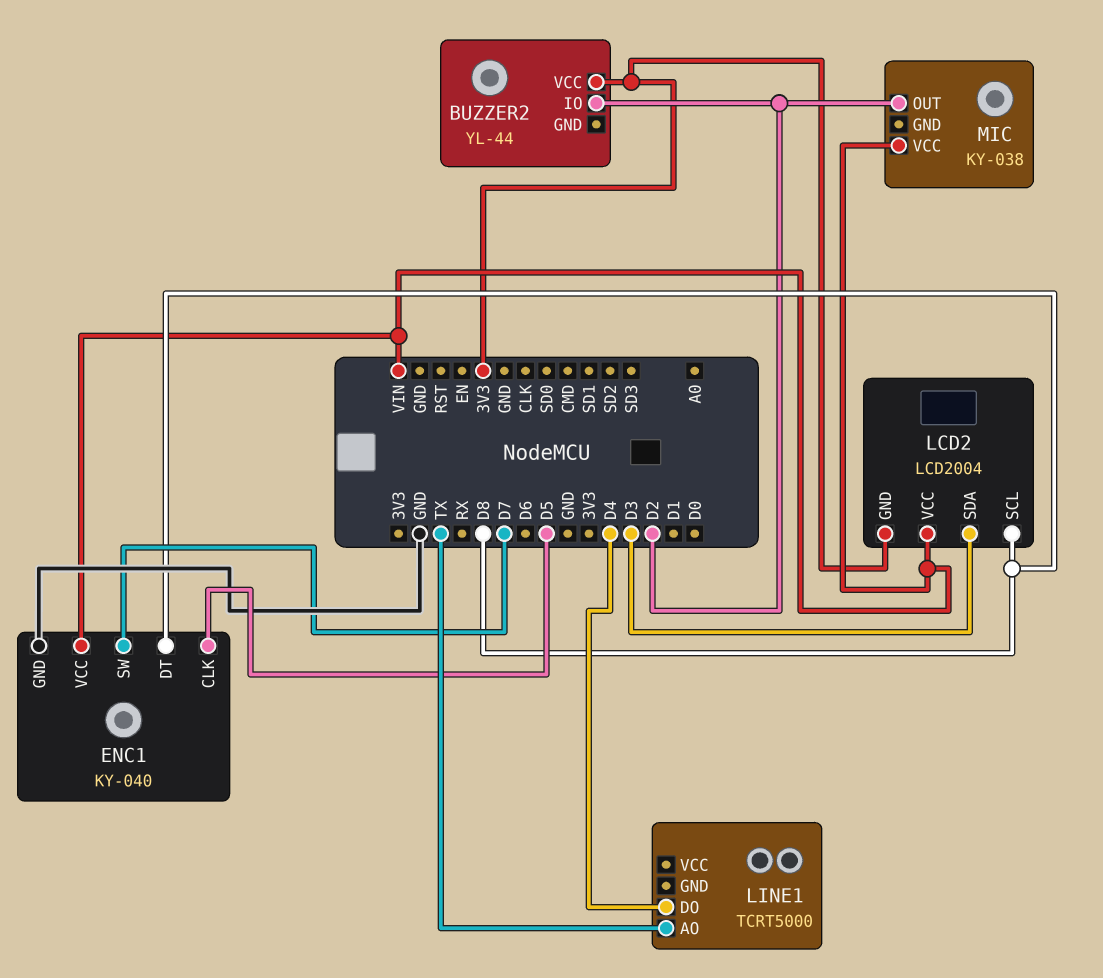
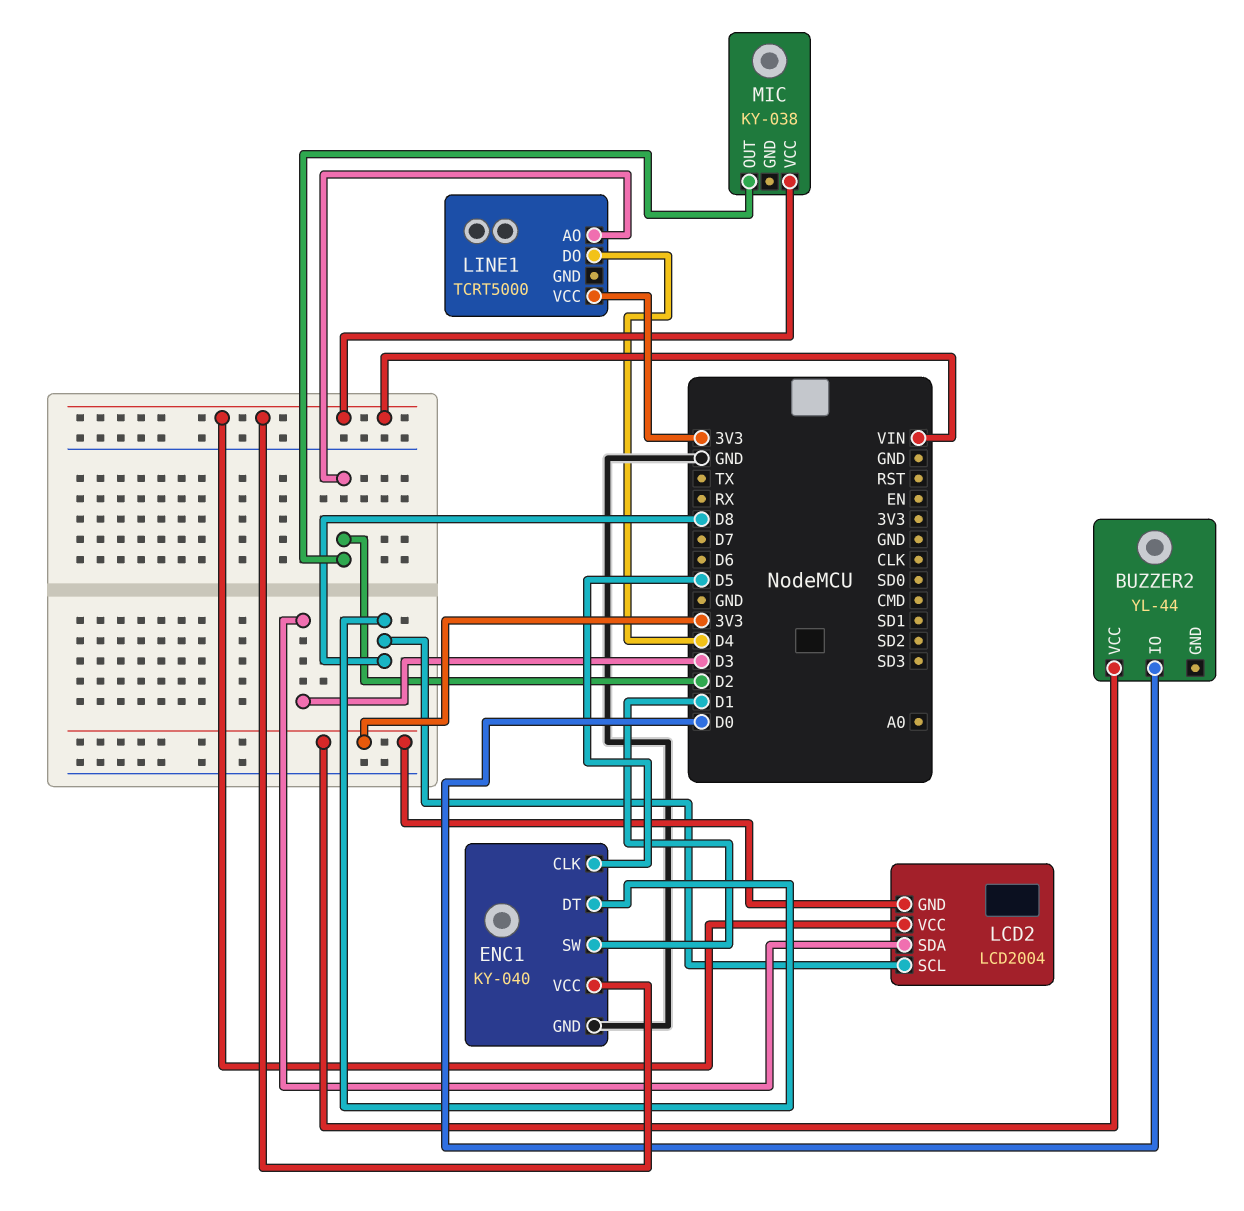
BUZZER2 pin IO: D2 -> D0
ENC1 pin SW: D7 -> D1
LINE1 pin AO: TX -> D2
LINE1 pin VCC: none -> 3V3

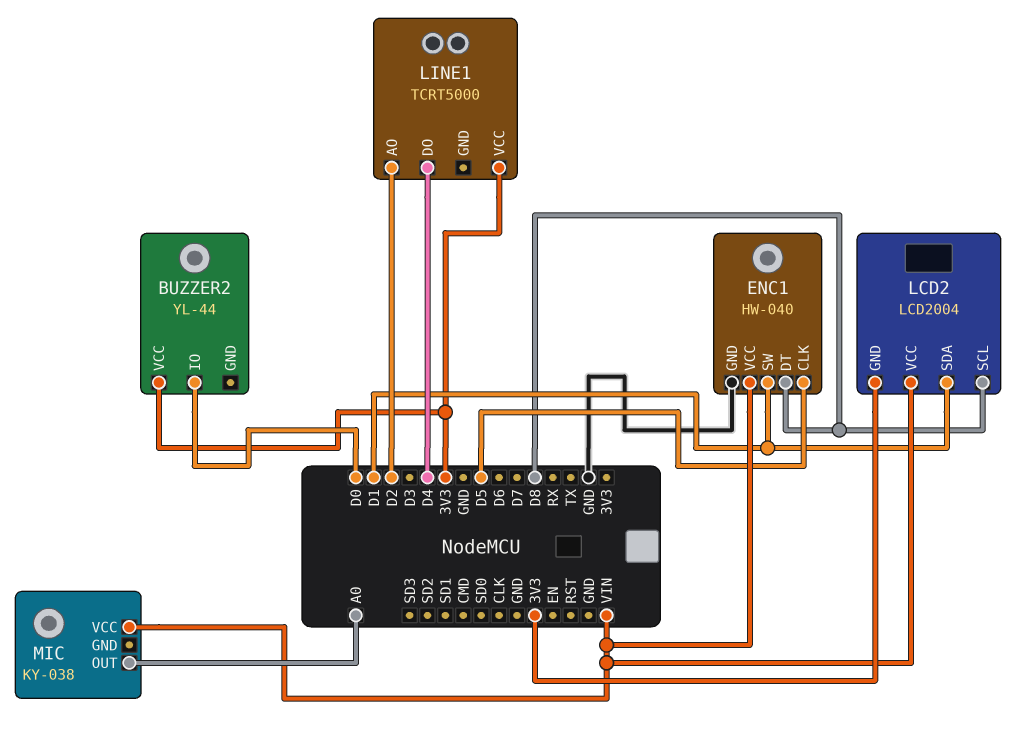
ENC1: KY-040 -> HW-040
LCD2 pin SDA: D3 -> D1
MIC pin OUT: D2 -> A0

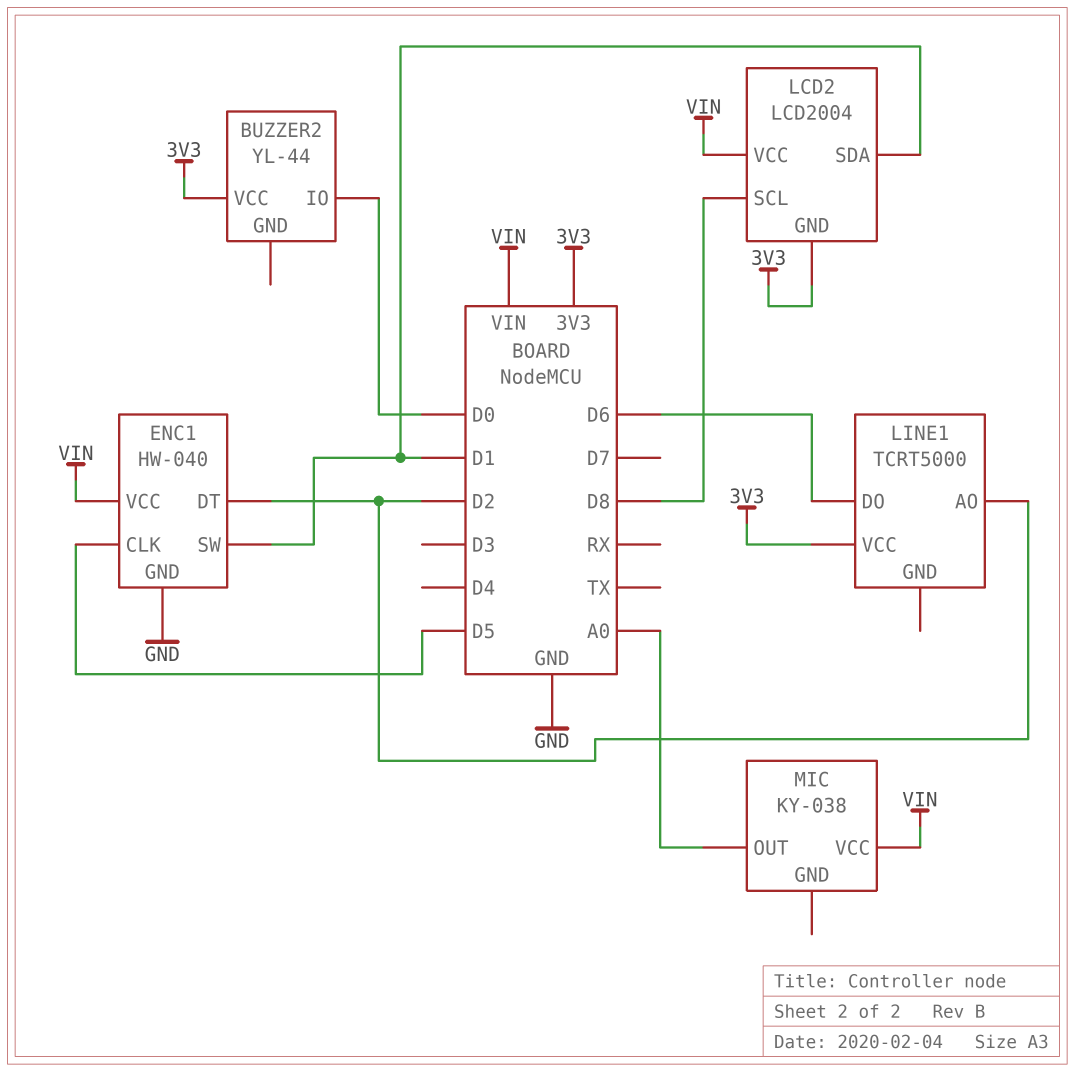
ENC1 pin DT: D8 -> D2
LINE1 pin DO: D4 -> D6

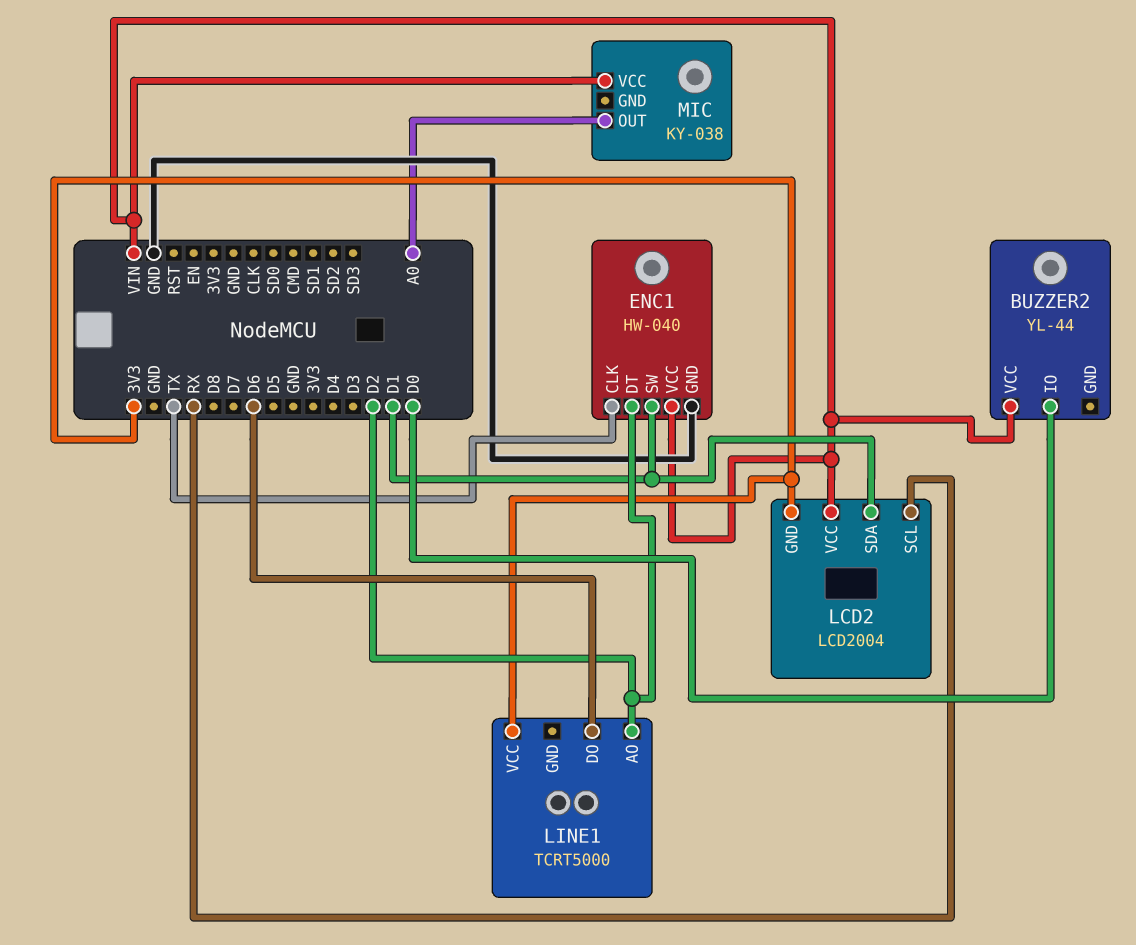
BUZZER2 pin VCC: 3V3 -> VIN
ENC1 pin CLK: D5 -> TX
LCD2 pin SCL: D8 -> RX

